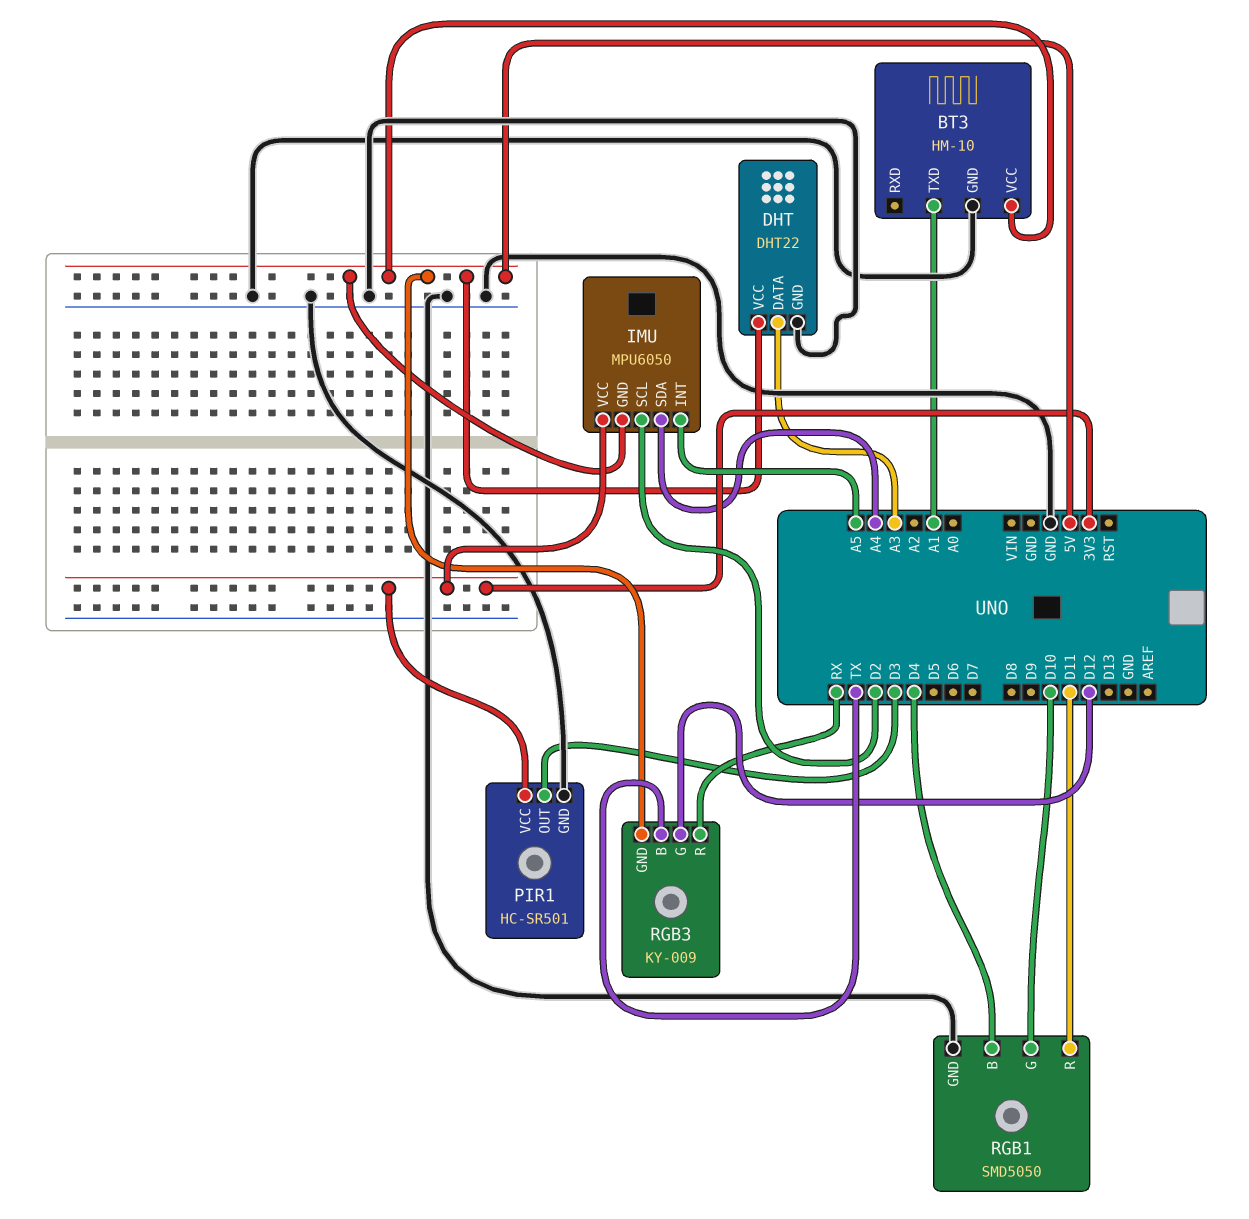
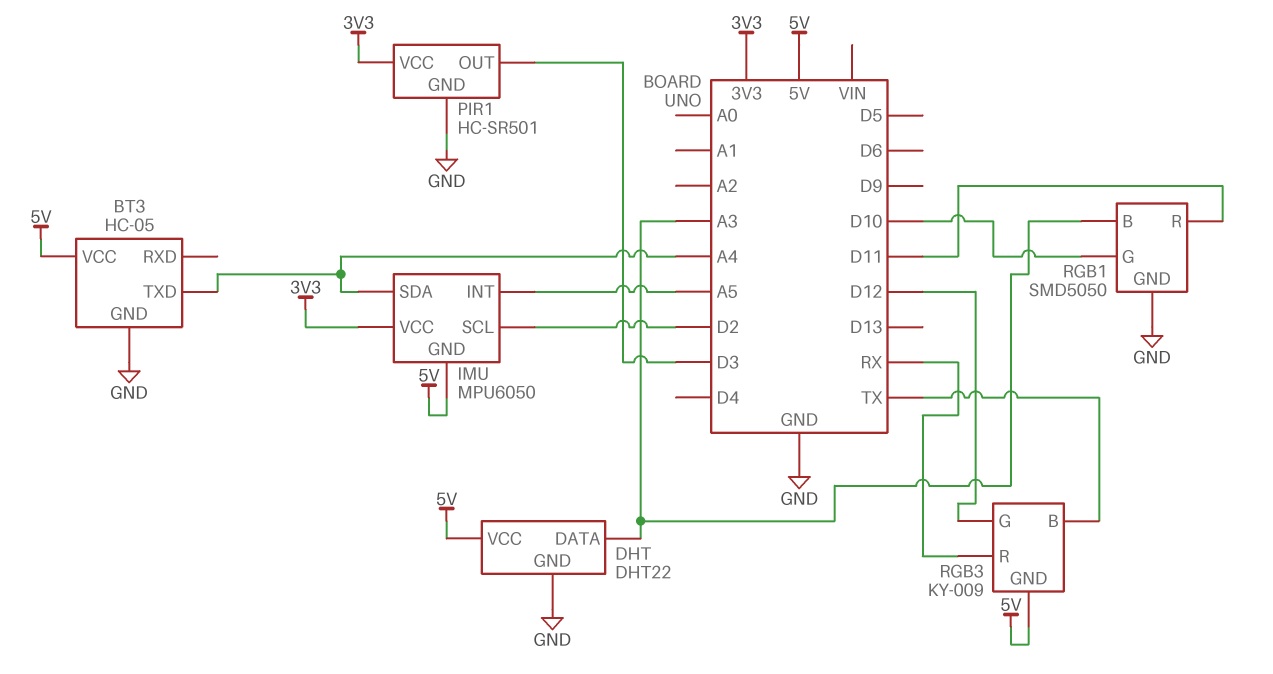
BT3: HM-10 -> HC-05
BT3 pin TXD: A1 -> A4
RGB1 pin B: D4 -> A3

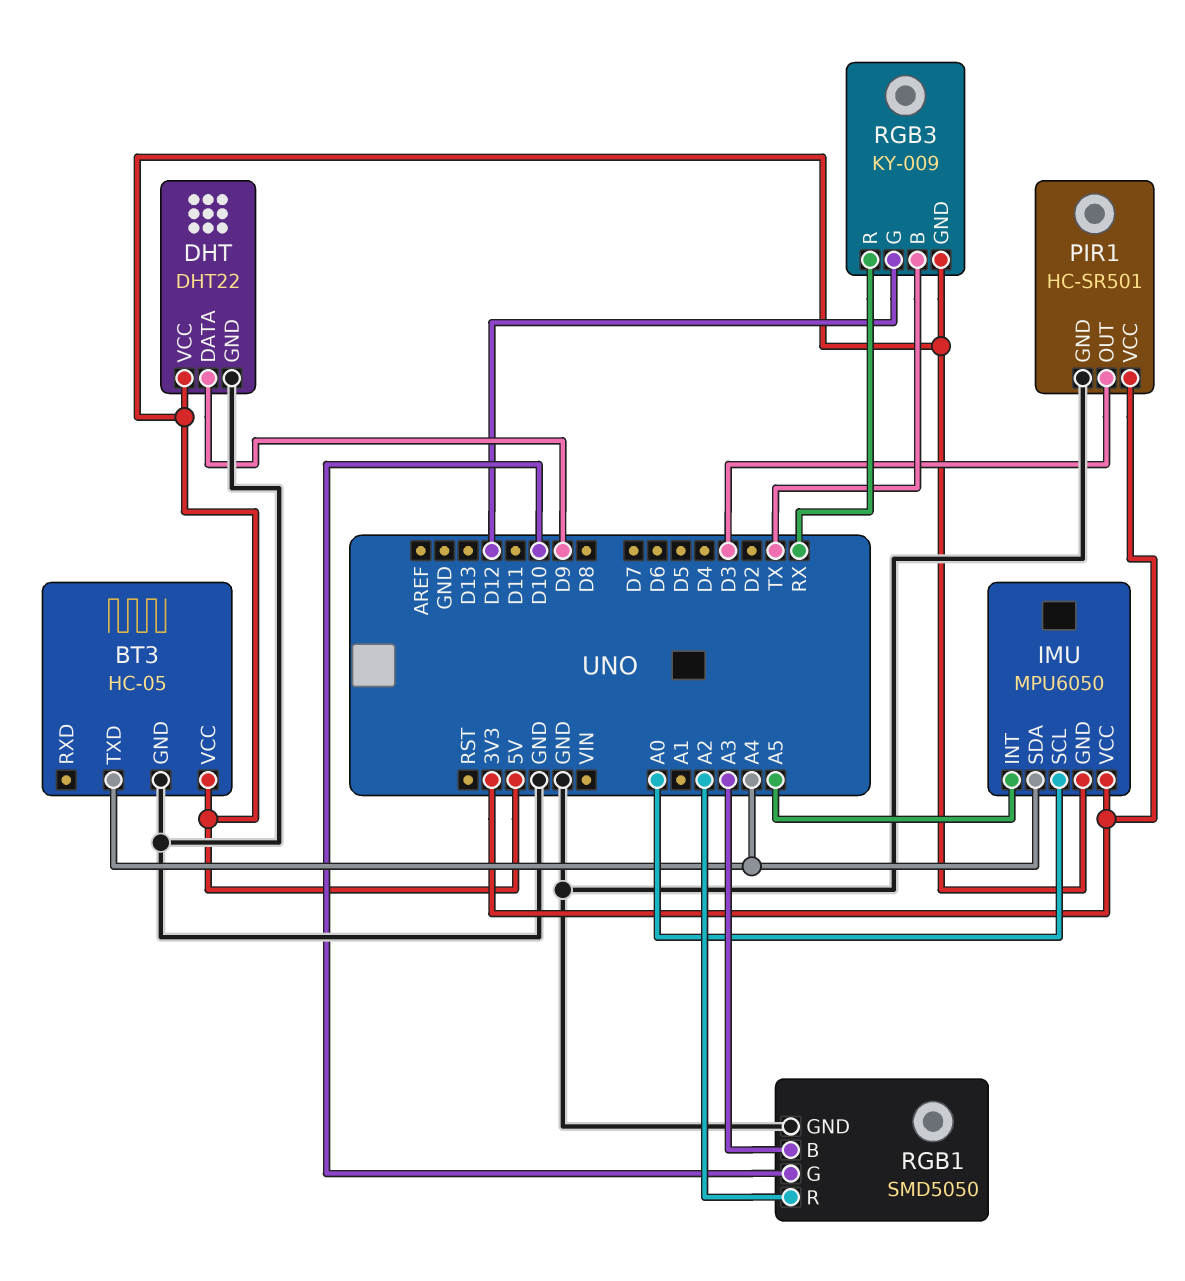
DHT pin DATA: A3 -> D9
IMU pin SCL: D2 -> A0
RGB1 pin R: D11 -> A2

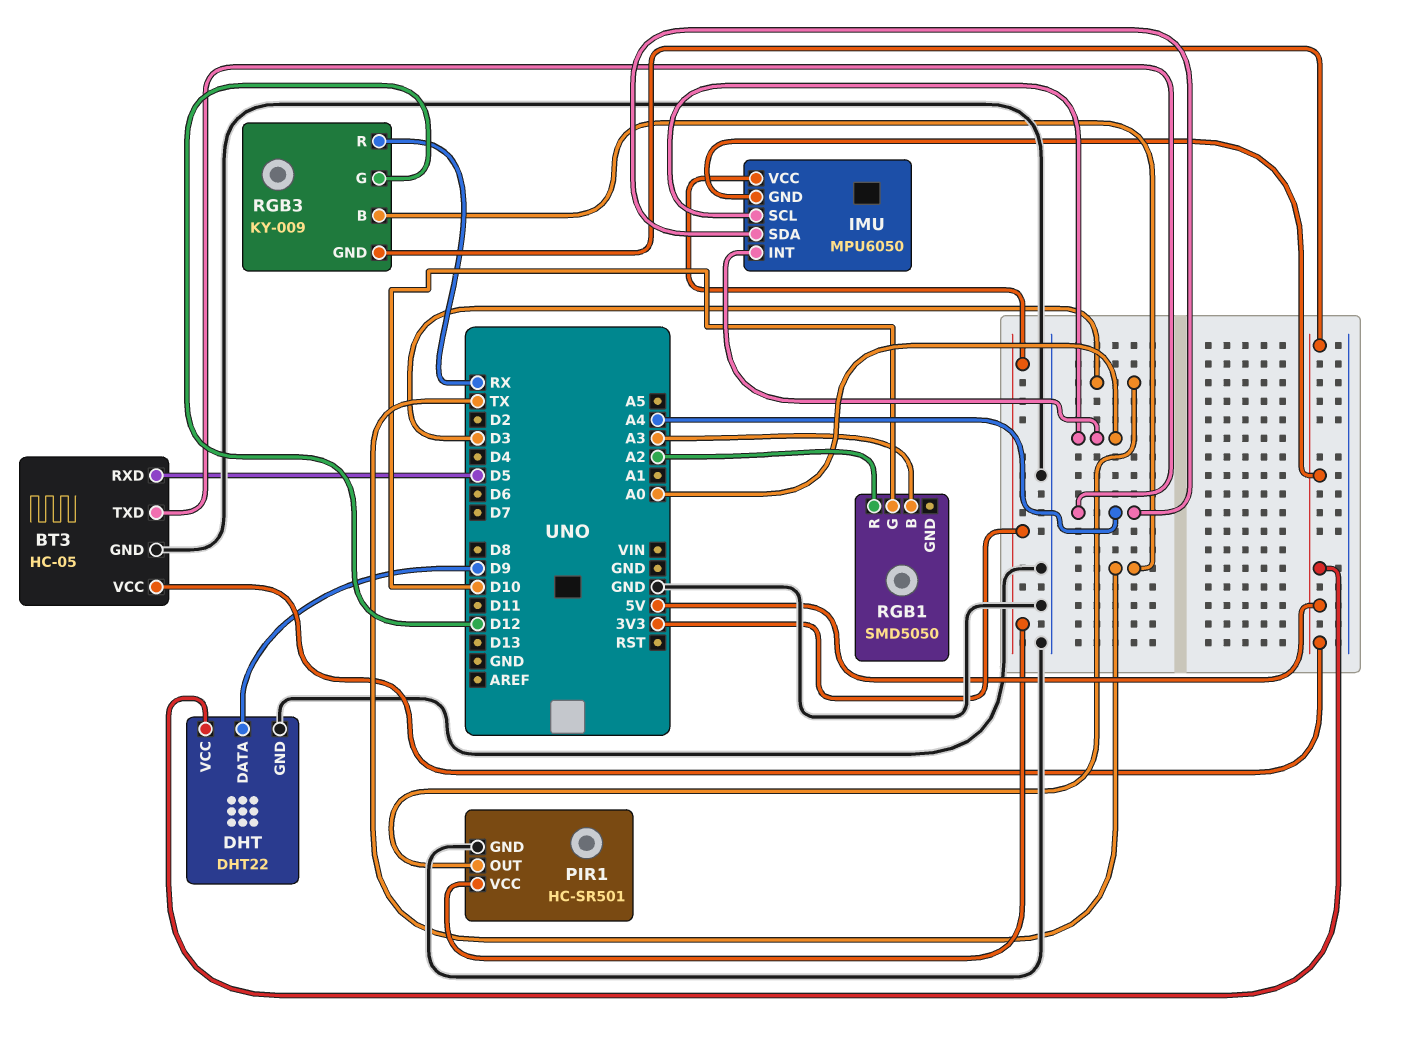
BT3 pin RXD: none -> D5
IMU pin INT: A5 -> A0
RGB1 pin GND: GND -> none

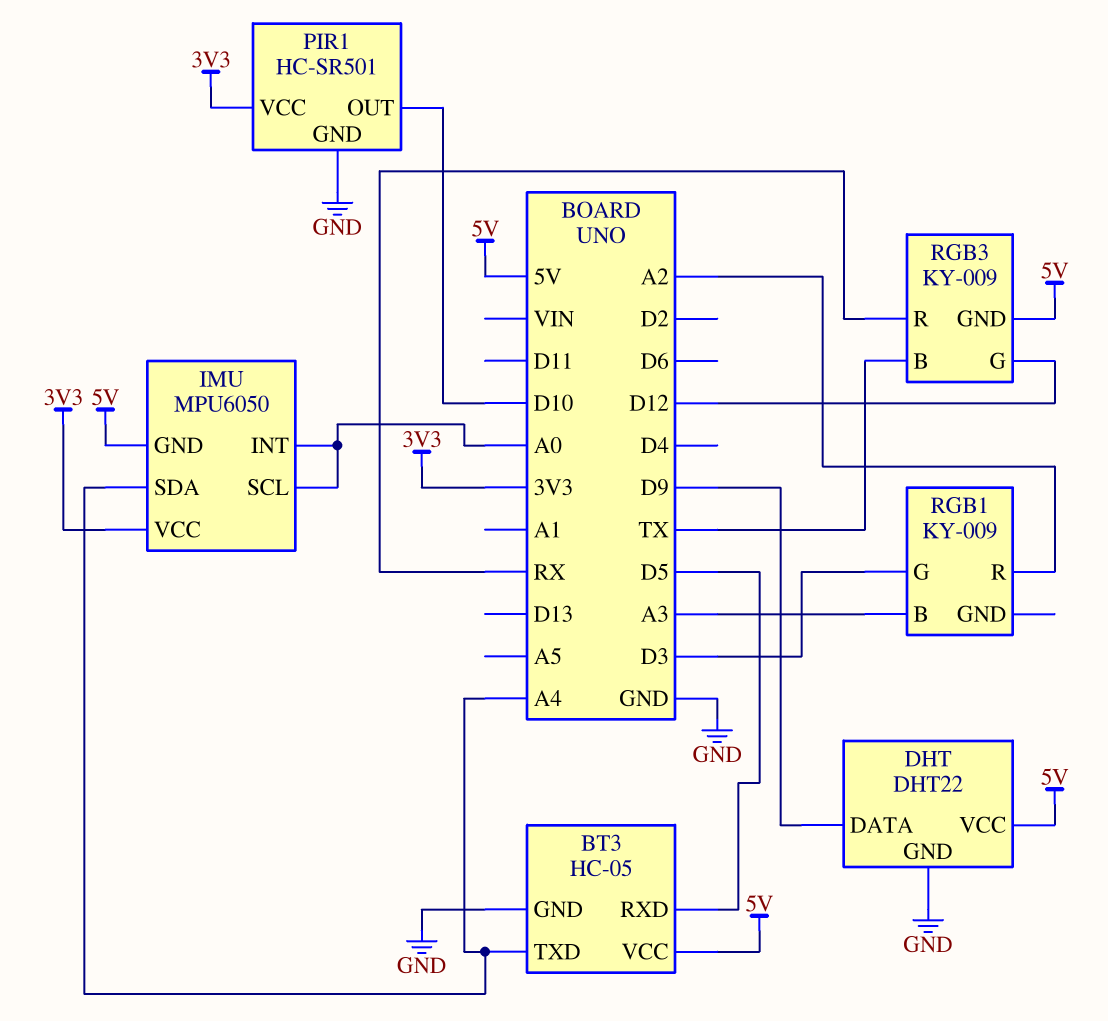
PIR1 pin OUT: D3 -> D10
RGB1: SMD5050 -> KY-009
RGB1 pin G: D10 -> D3

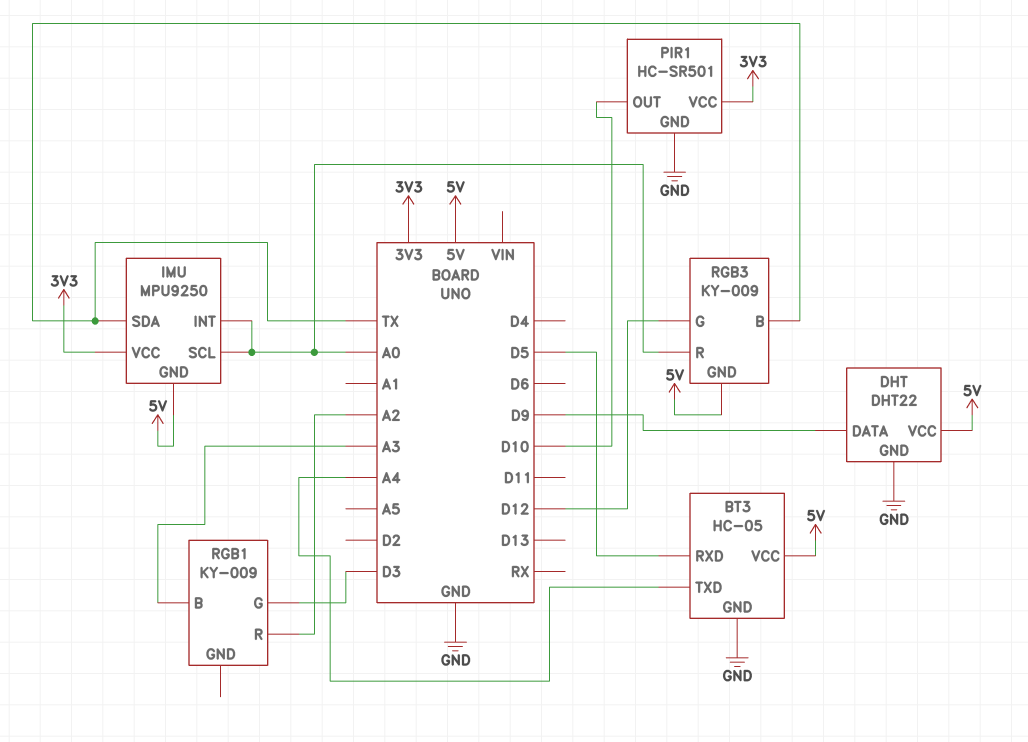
IMU: MPU6050 -> MPU9250
IMU pin SDA: A4 -> TX
RGB3 pin R: RX -> A0

